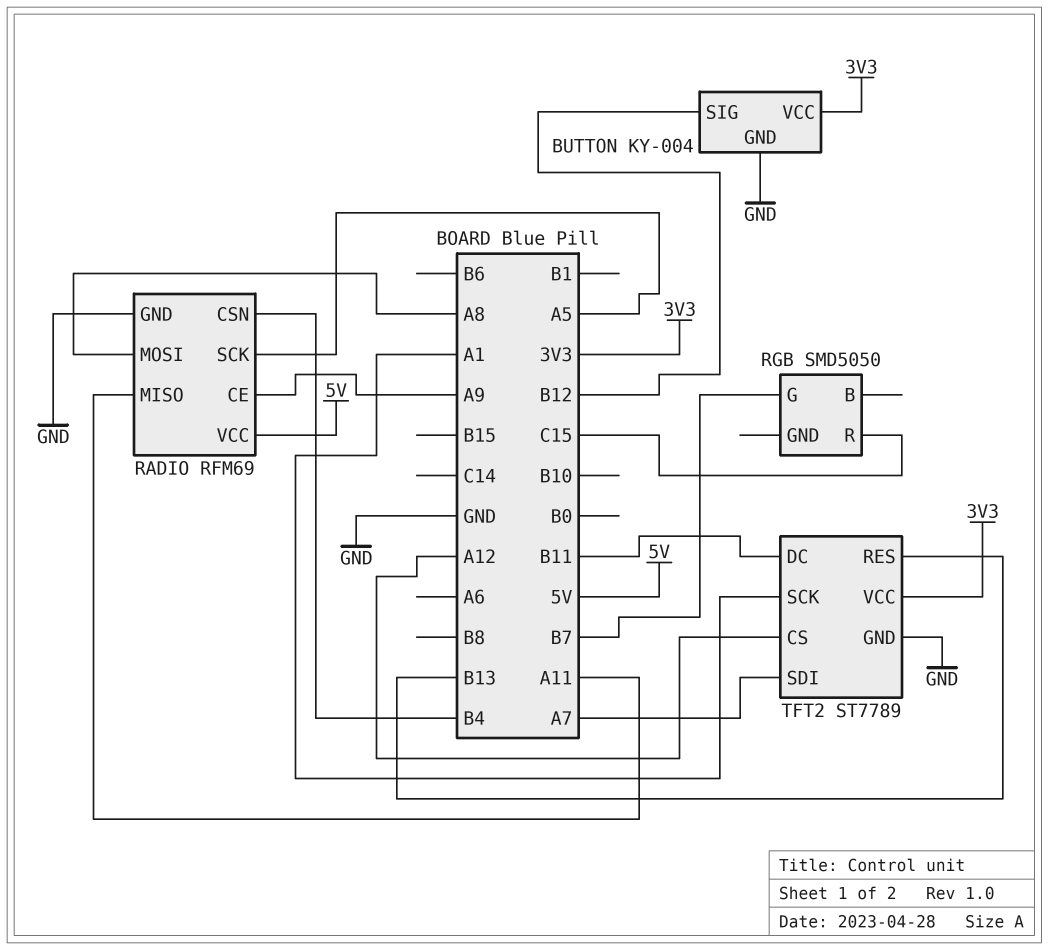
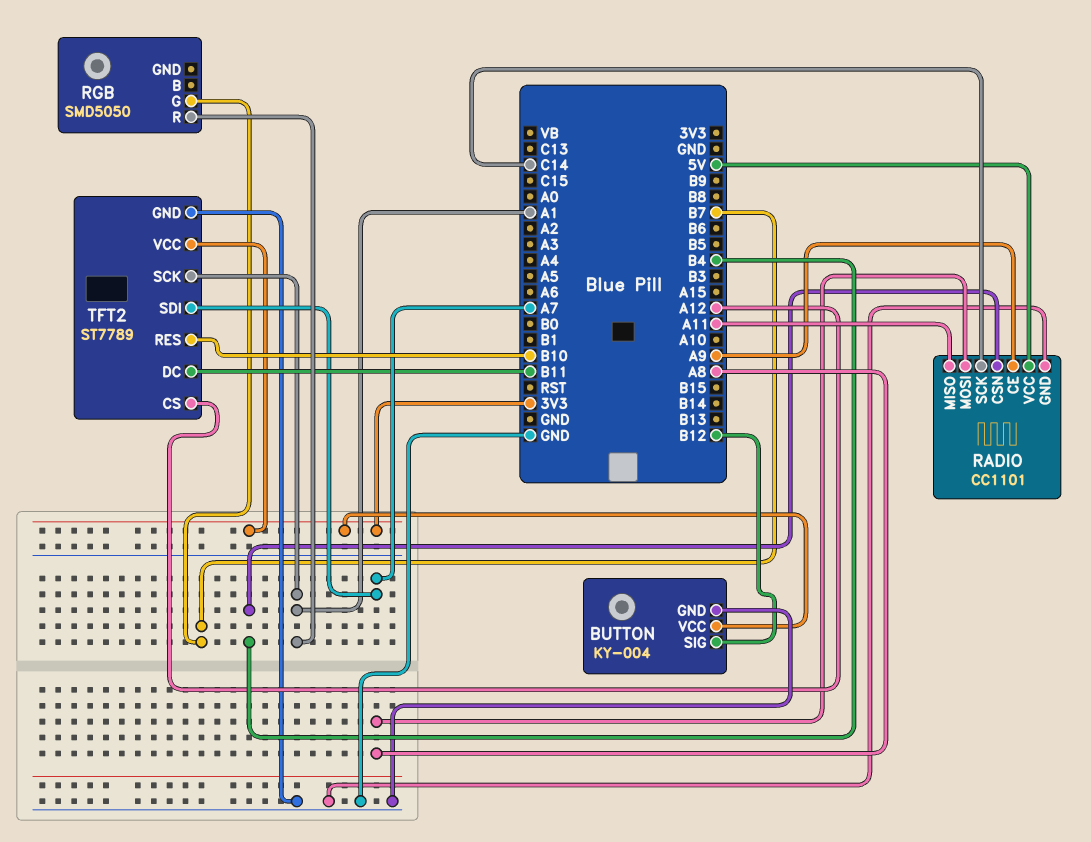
RADIO: RFM69 -> CC1101
RADIO pin SCK: A5 -> C14
RGB pin R: C15 -> A1
TFT2 pin RES: B13 -> B10

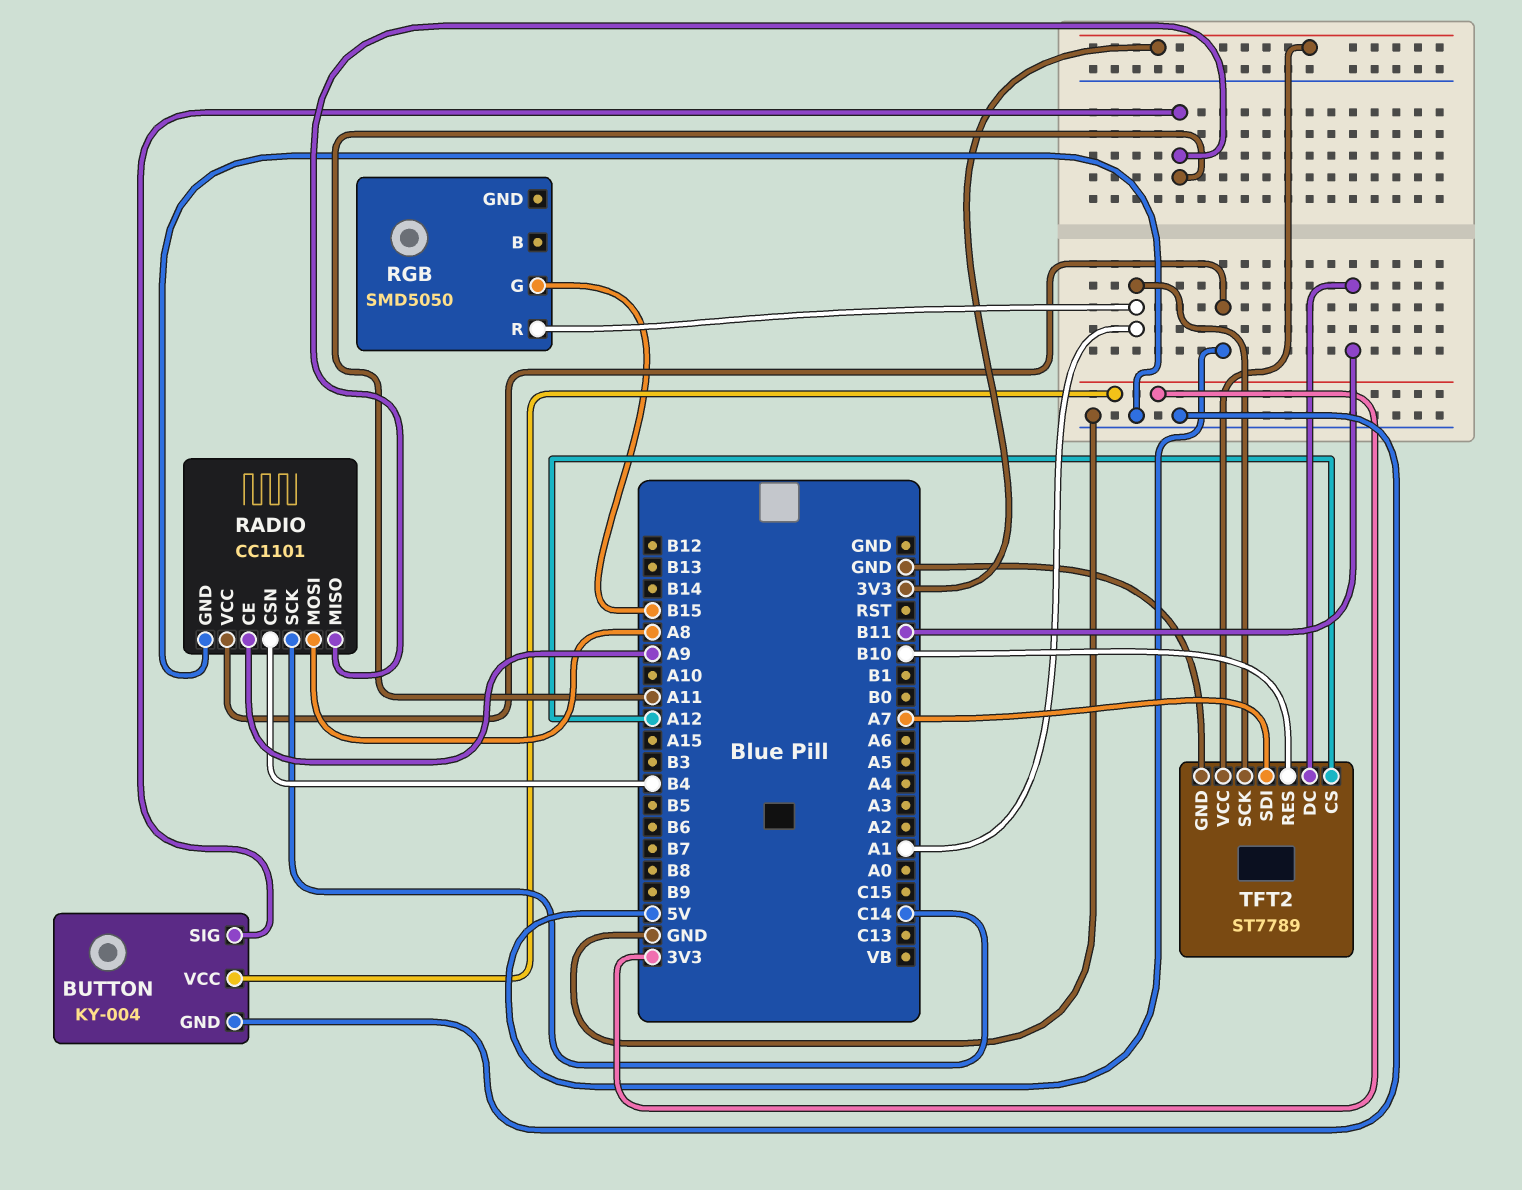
BUTTON pin SIG: B12 -> A11
RGB pin G: B7 -> B15

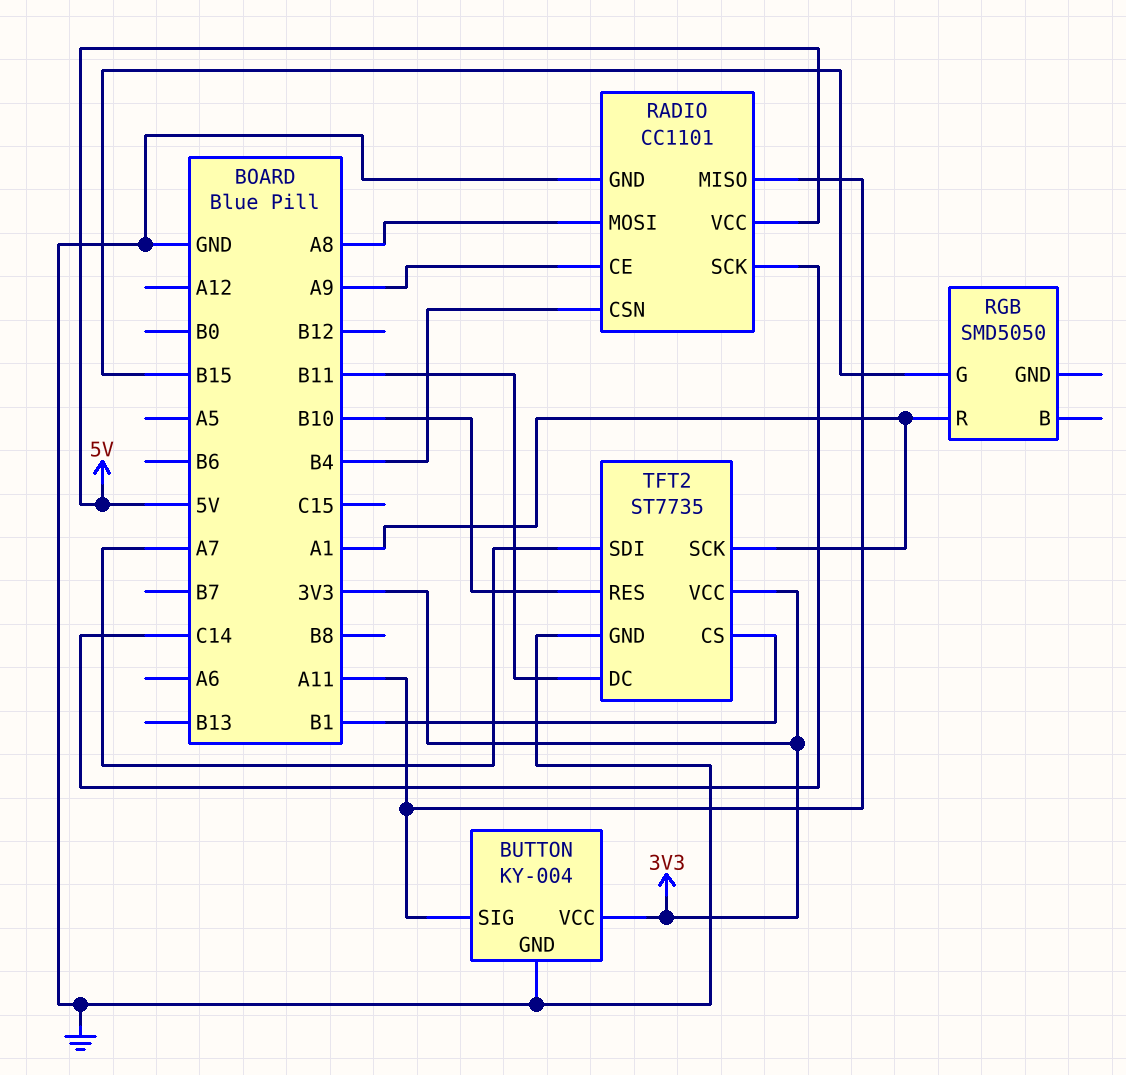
TFT2: ST7789 -> ST7735
TFT2 pin CS: A12 -> B1

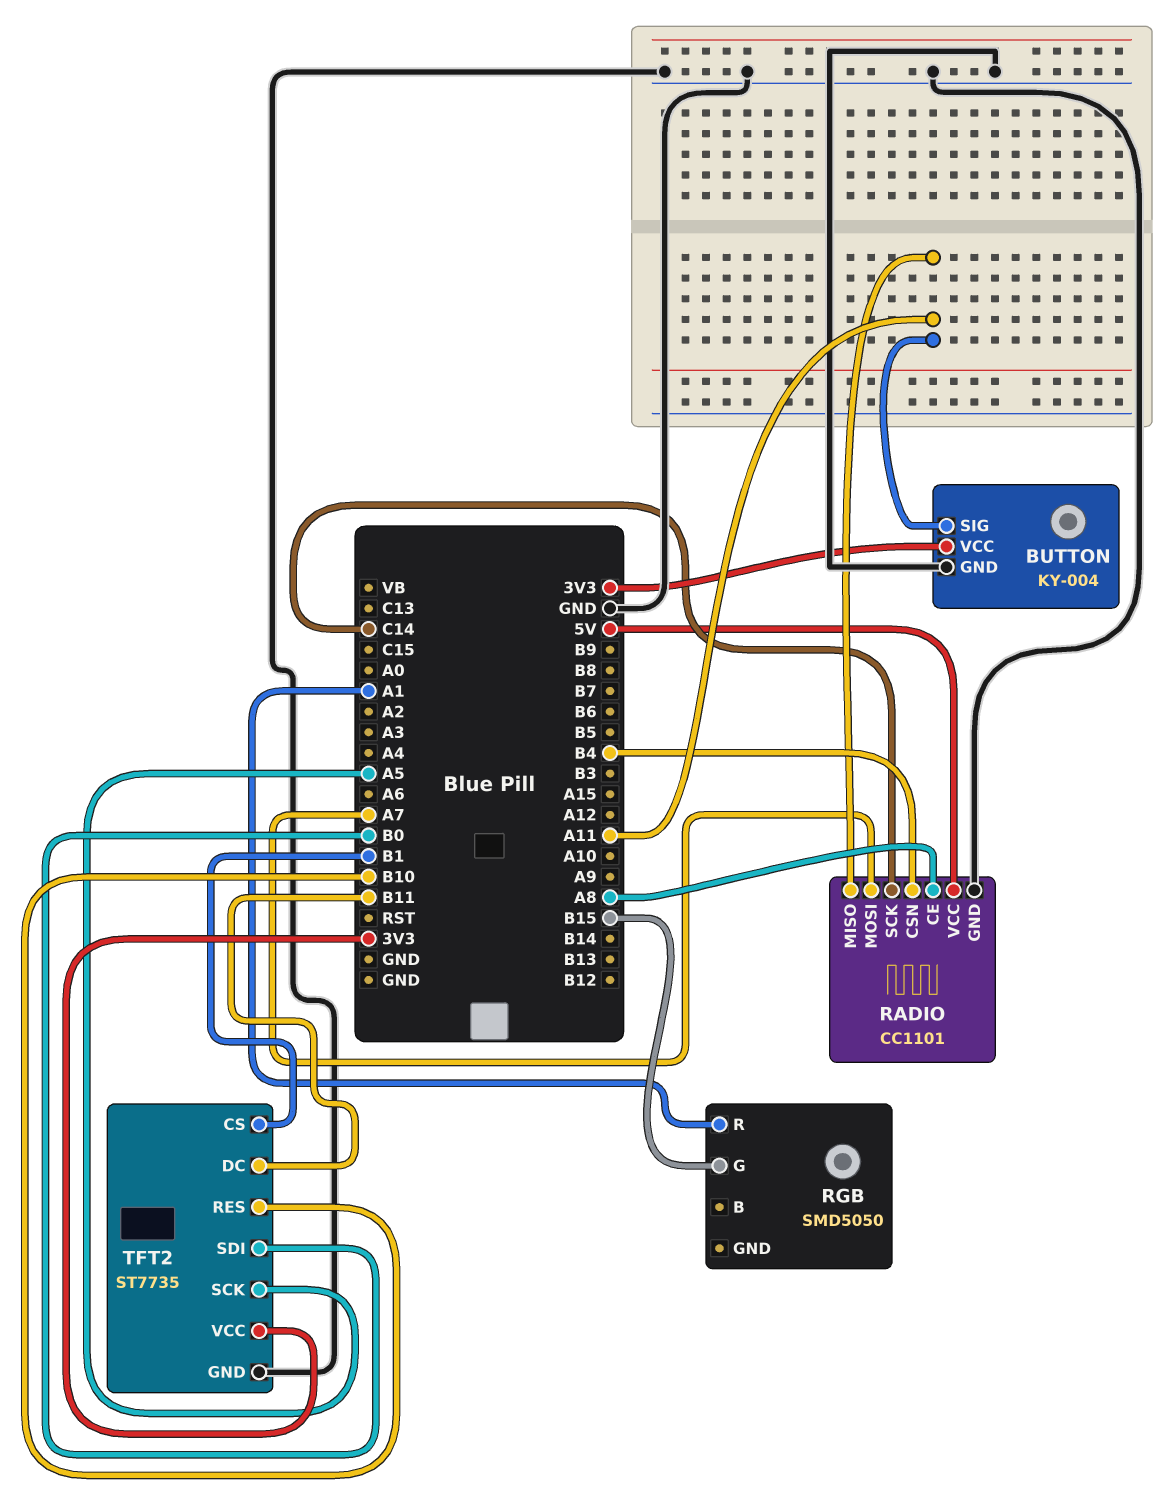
RADIO pin CE: A9 -> A8
RADIO pin MOSI: A8 -> A7
TFT2 pin SCK: A1 -> A5
TFT2 pin SDI: A7 -> B0

